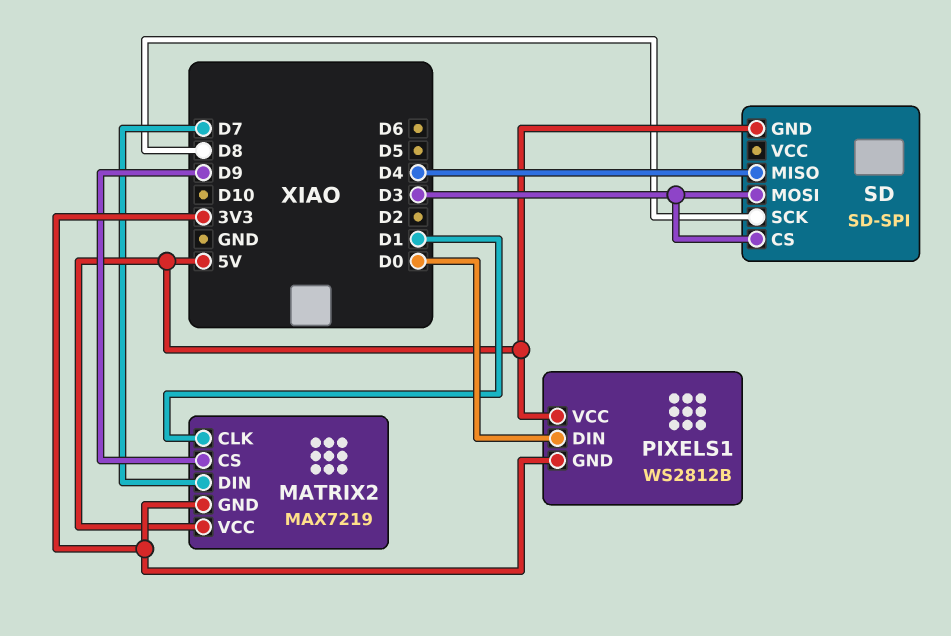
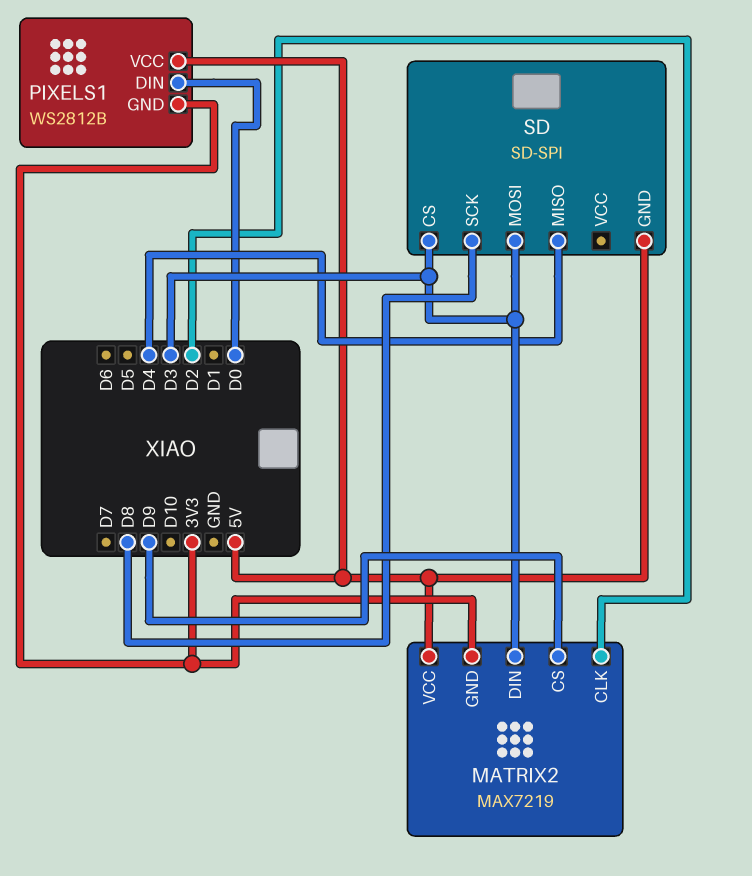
MATRIX2 pin CLK: D1 -> D2
MATRIX2 pin DIN: D7 -> D3

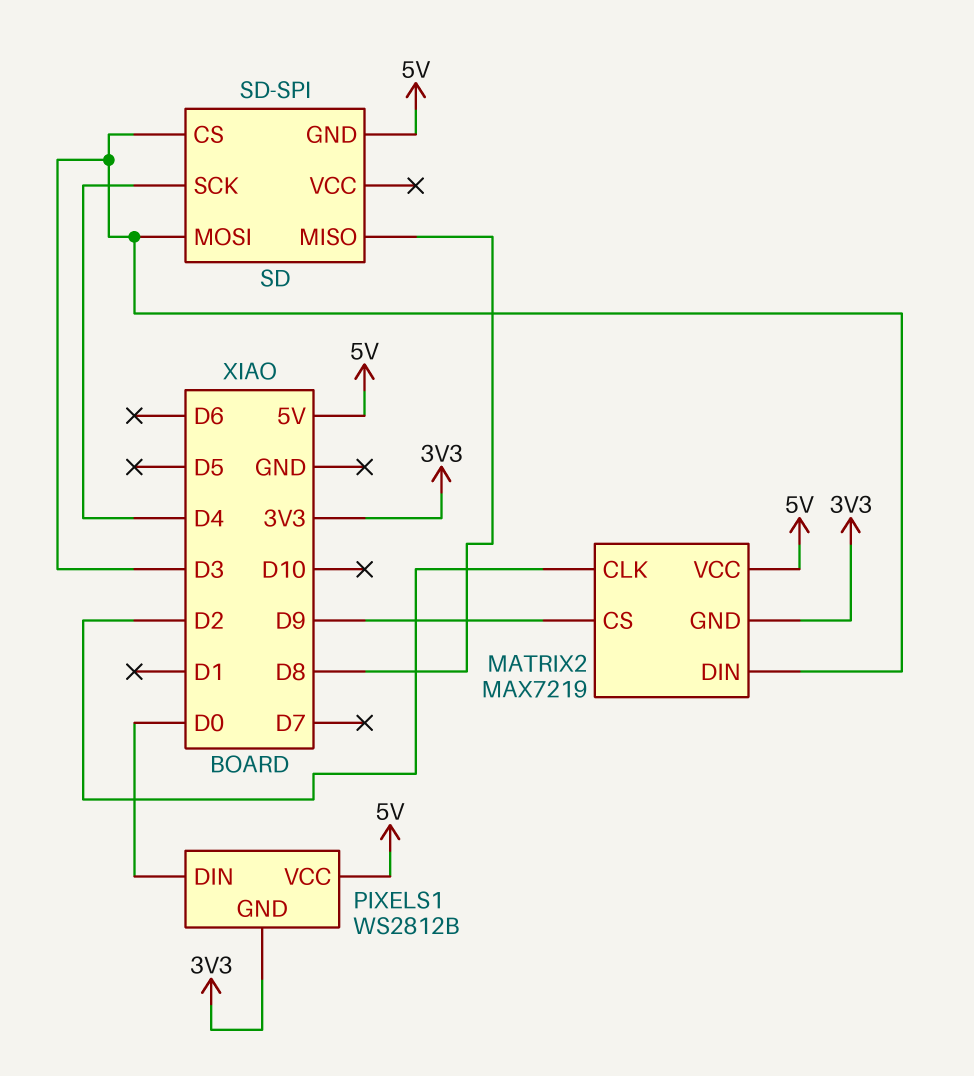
SD pin MISO: D4 -> D8
SD pin SCK: D8 -> D4

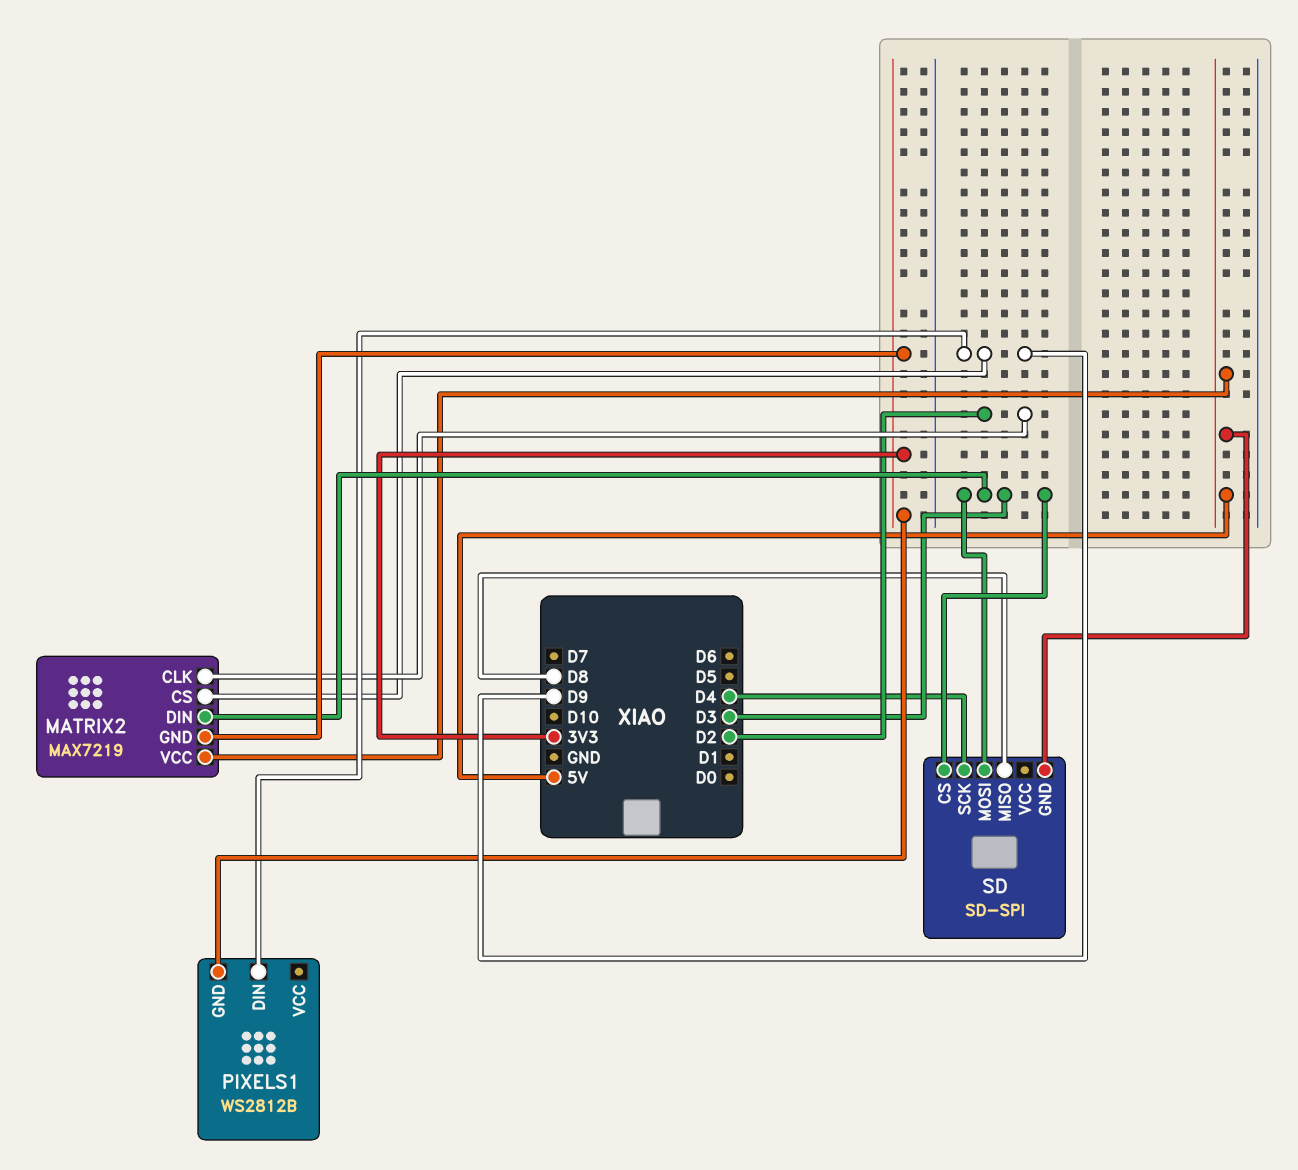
PIXELS1 pin DIN: D0 -> D9
PIXELS1 pin VCC: 5V -> none

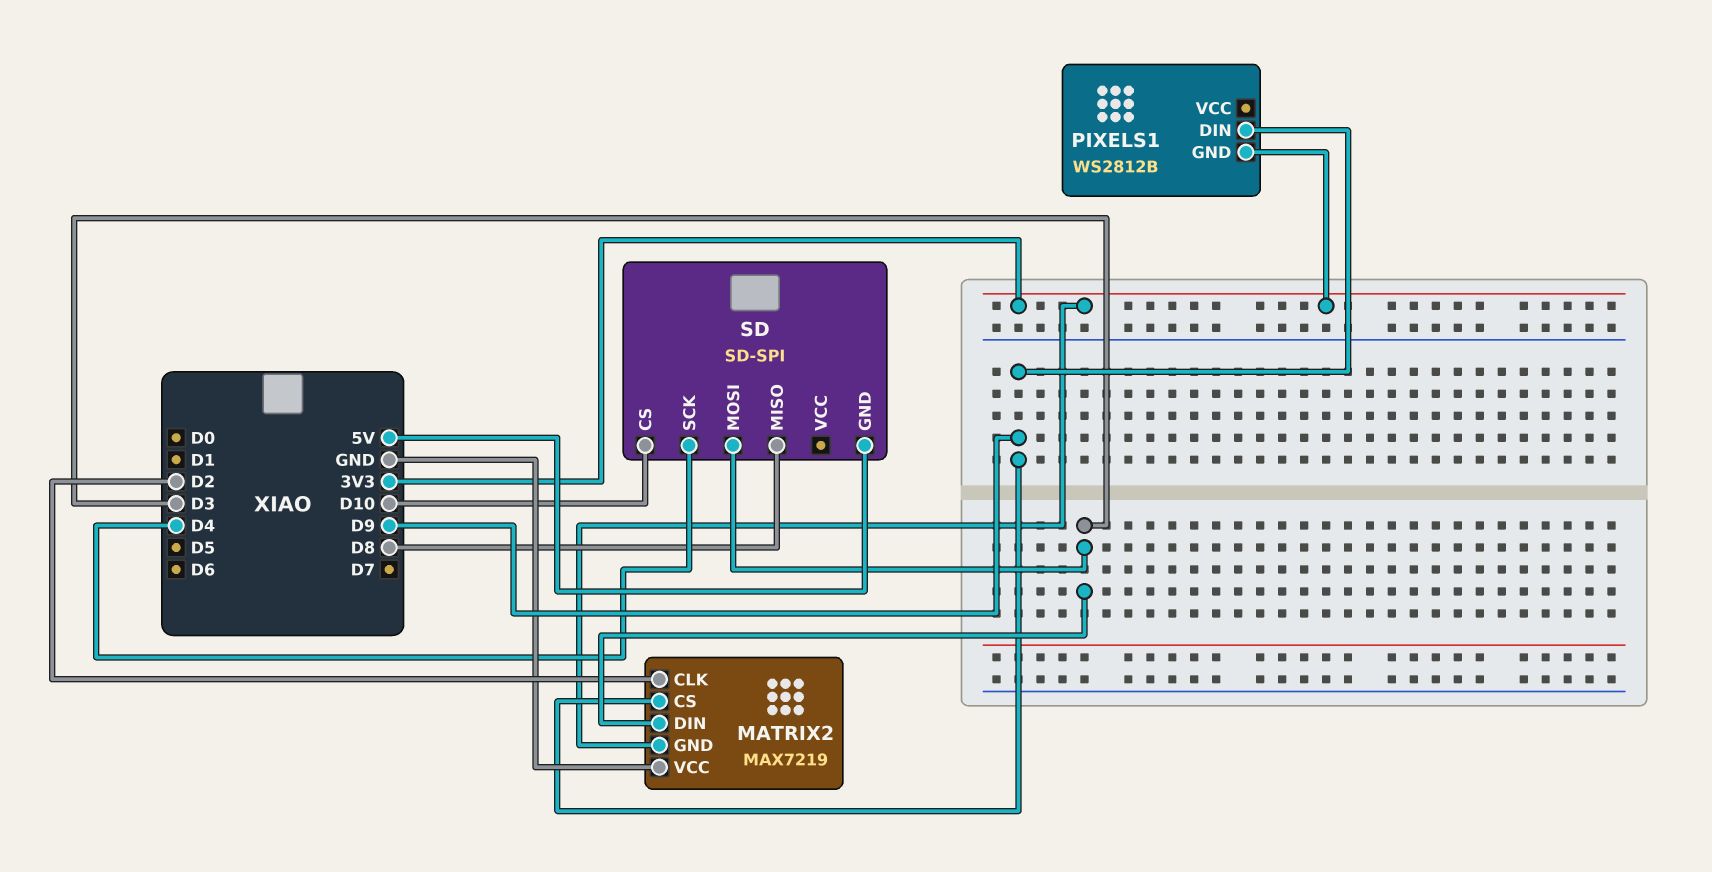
MATRIX2 pin VCC: 5V -> GND
SD pin CS: D3 -> D10

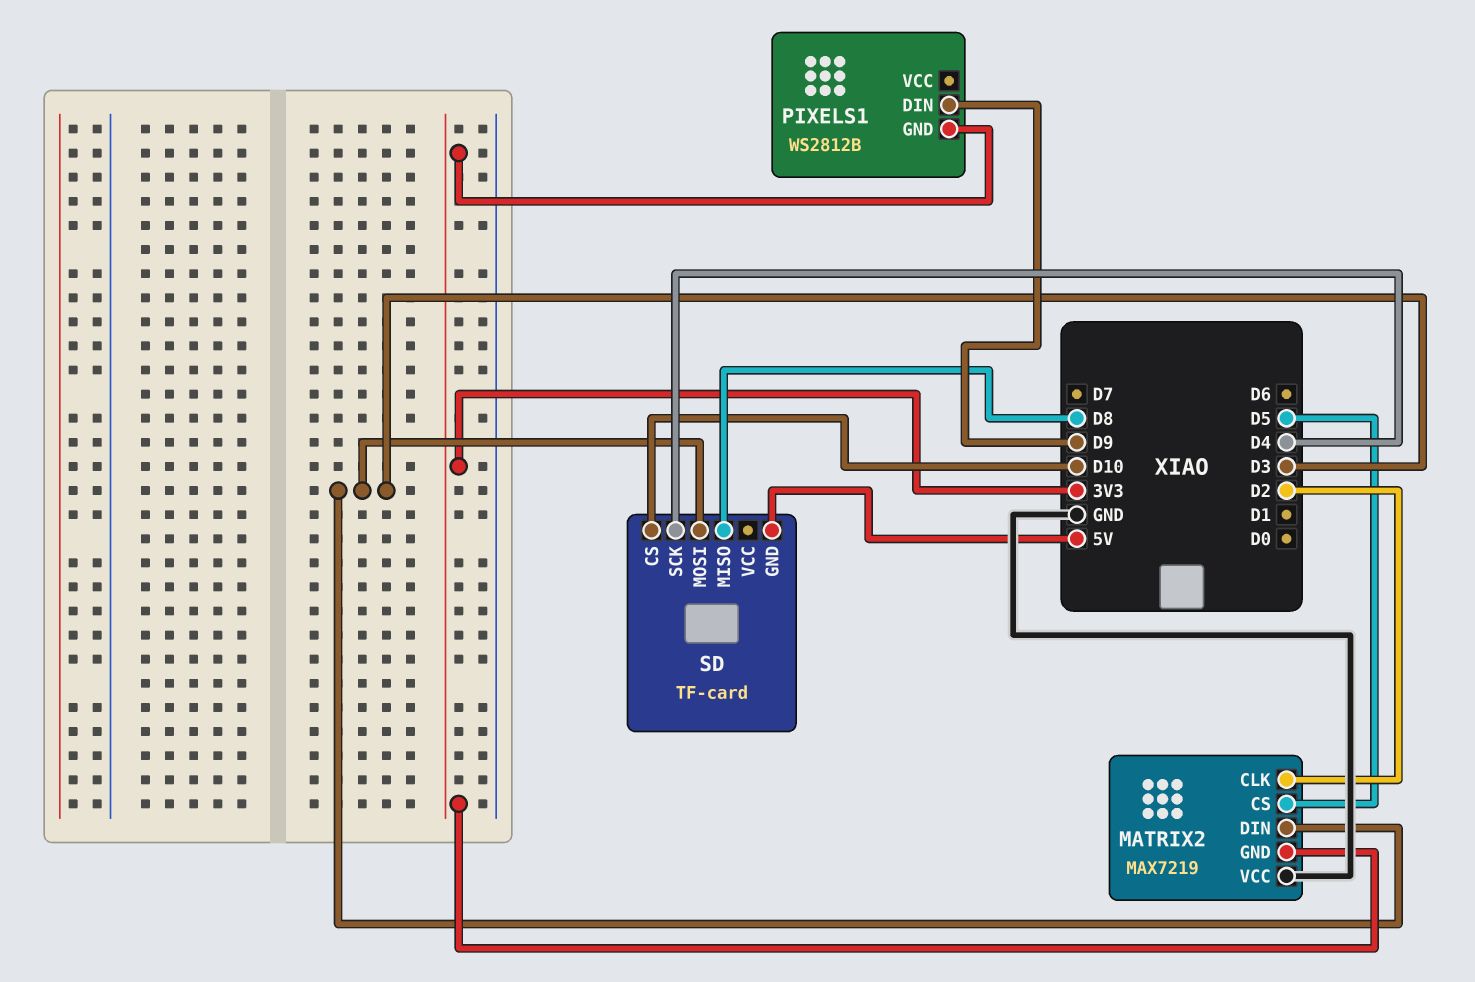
MATRIX2 pin CS: D9 -> D5
SD: SD-SPI -> TF-card

